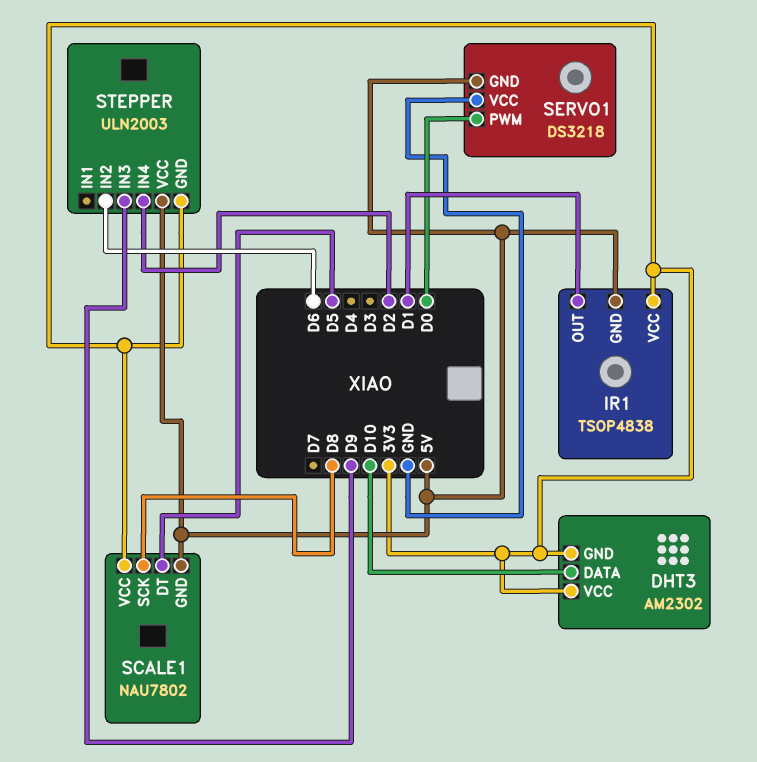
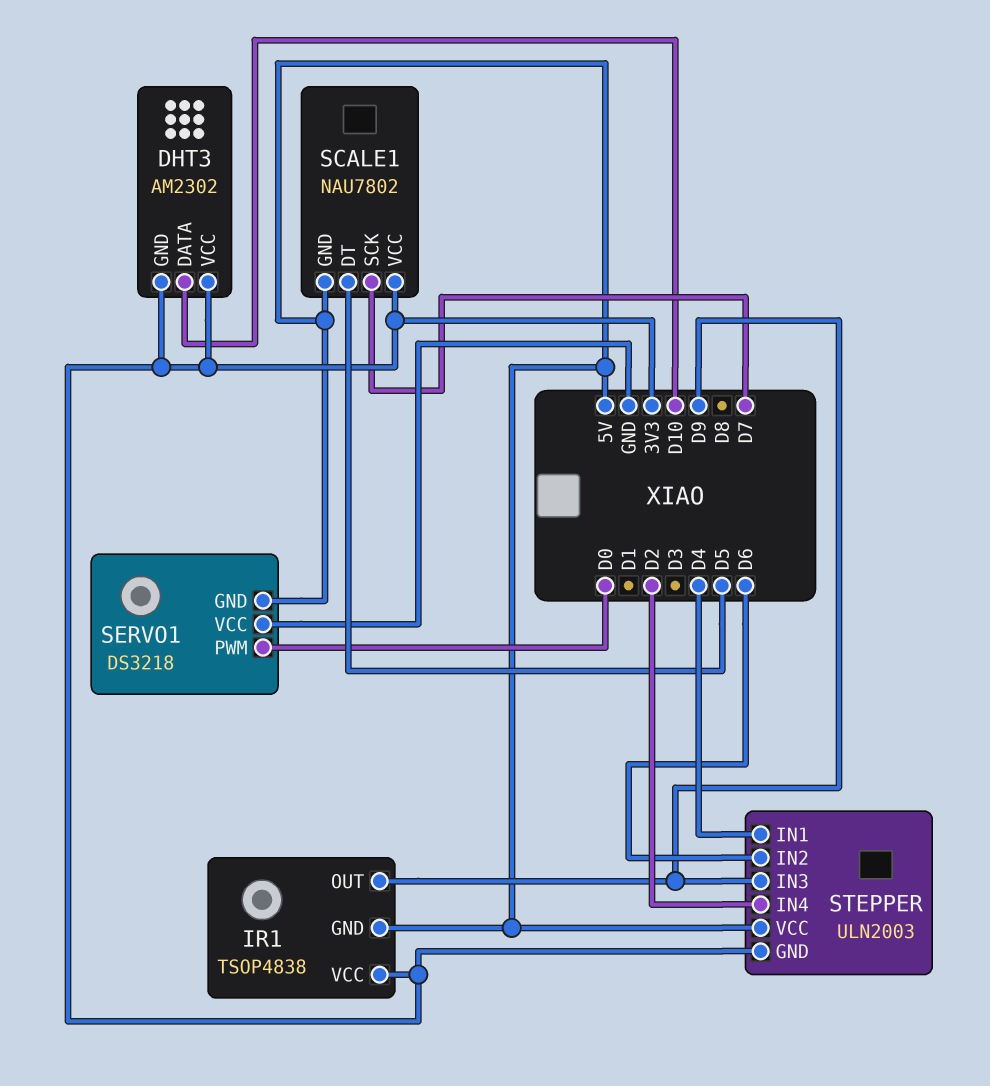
IR1 pin OUT: D1 -> D9
SCALE1 pin SCK: D8 -> D7
STEPPER pin IN1: none -> D4

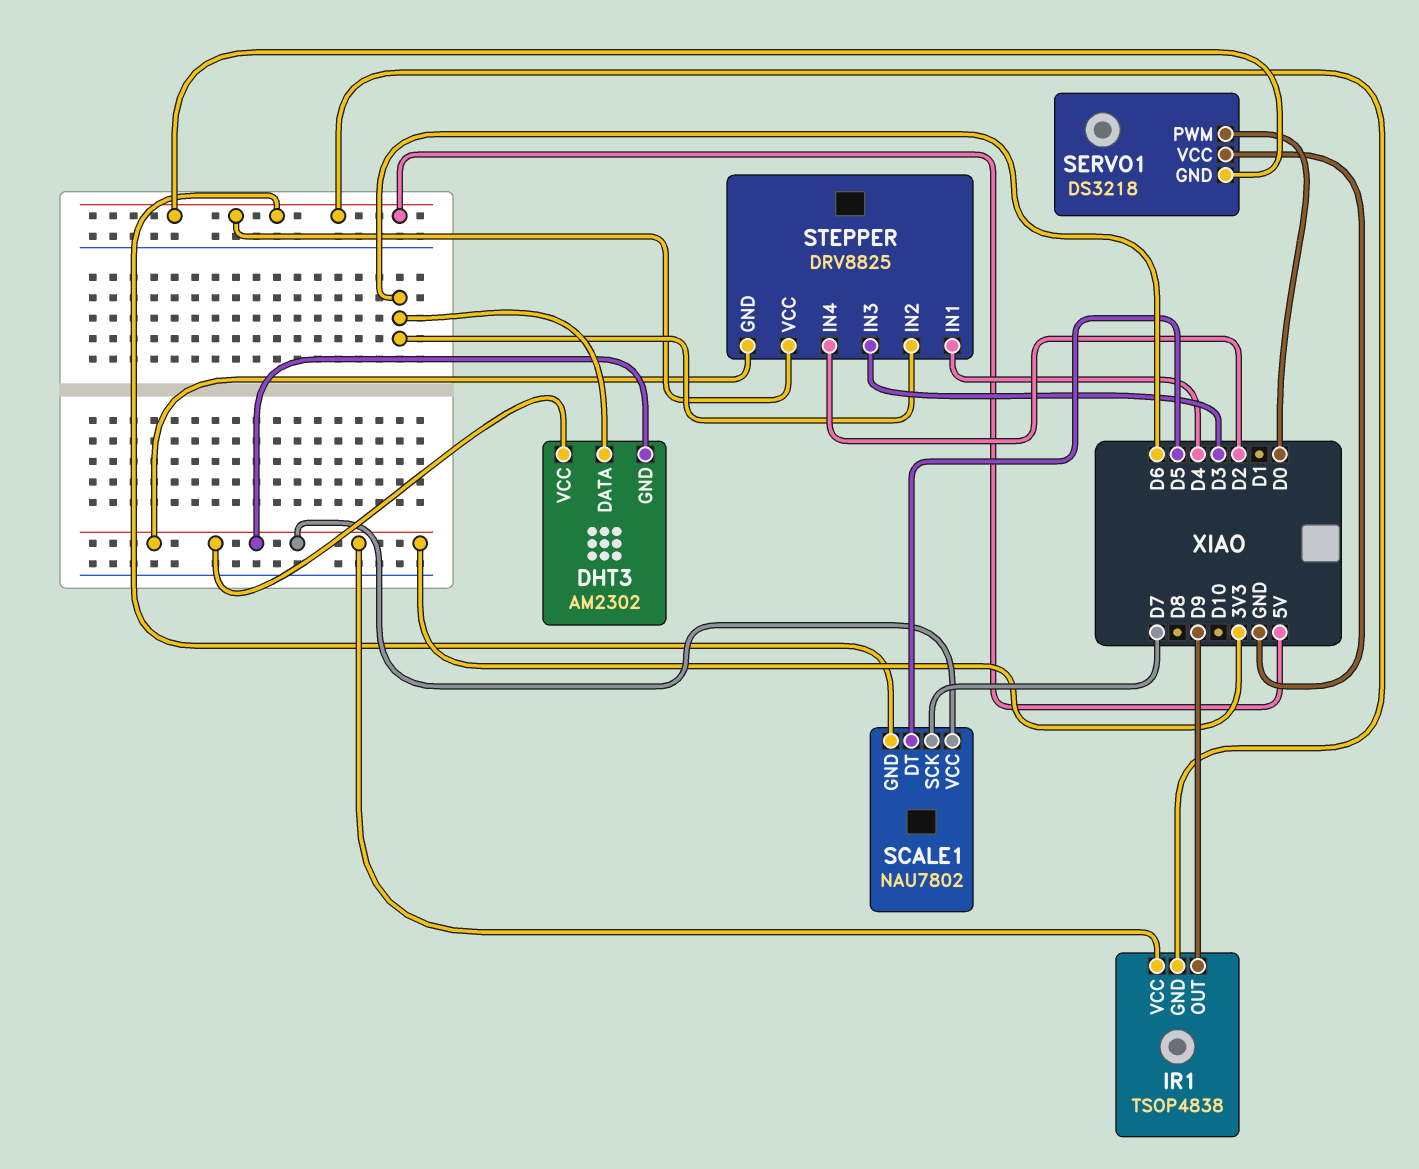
DHT3 pin DATA: D10 -> D6
STEPPER: ULN2003 -> DRV8825
STEPPER pin IN3: D9 -> D3

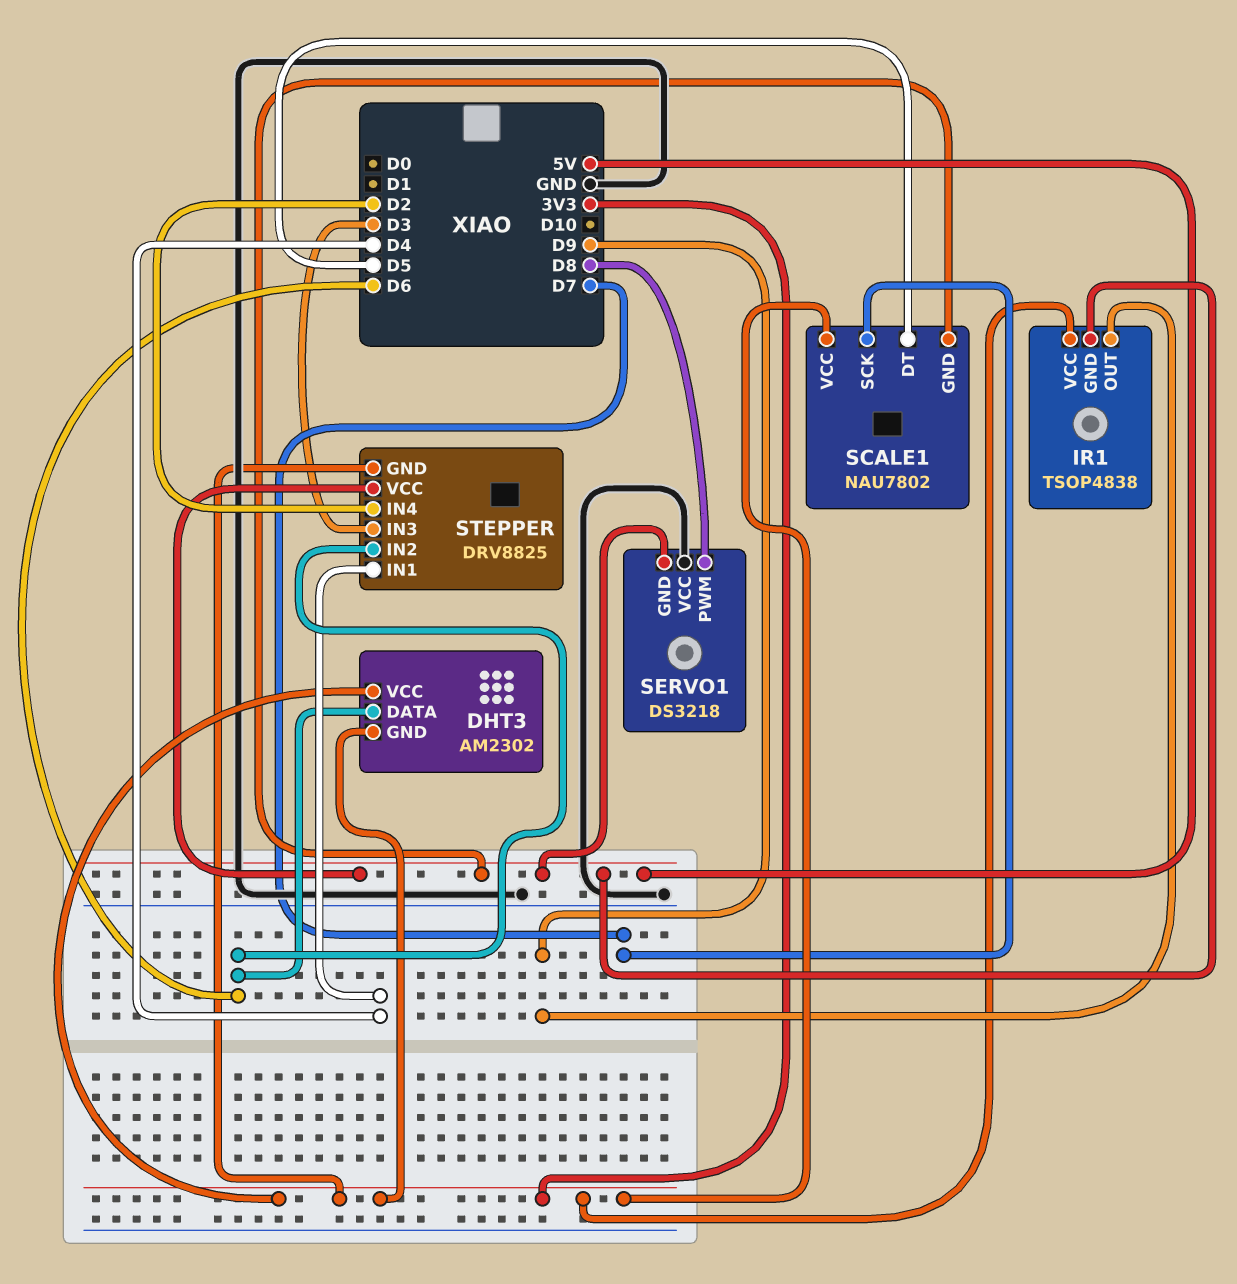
SERVO1 pin PWM: D0 -> D8

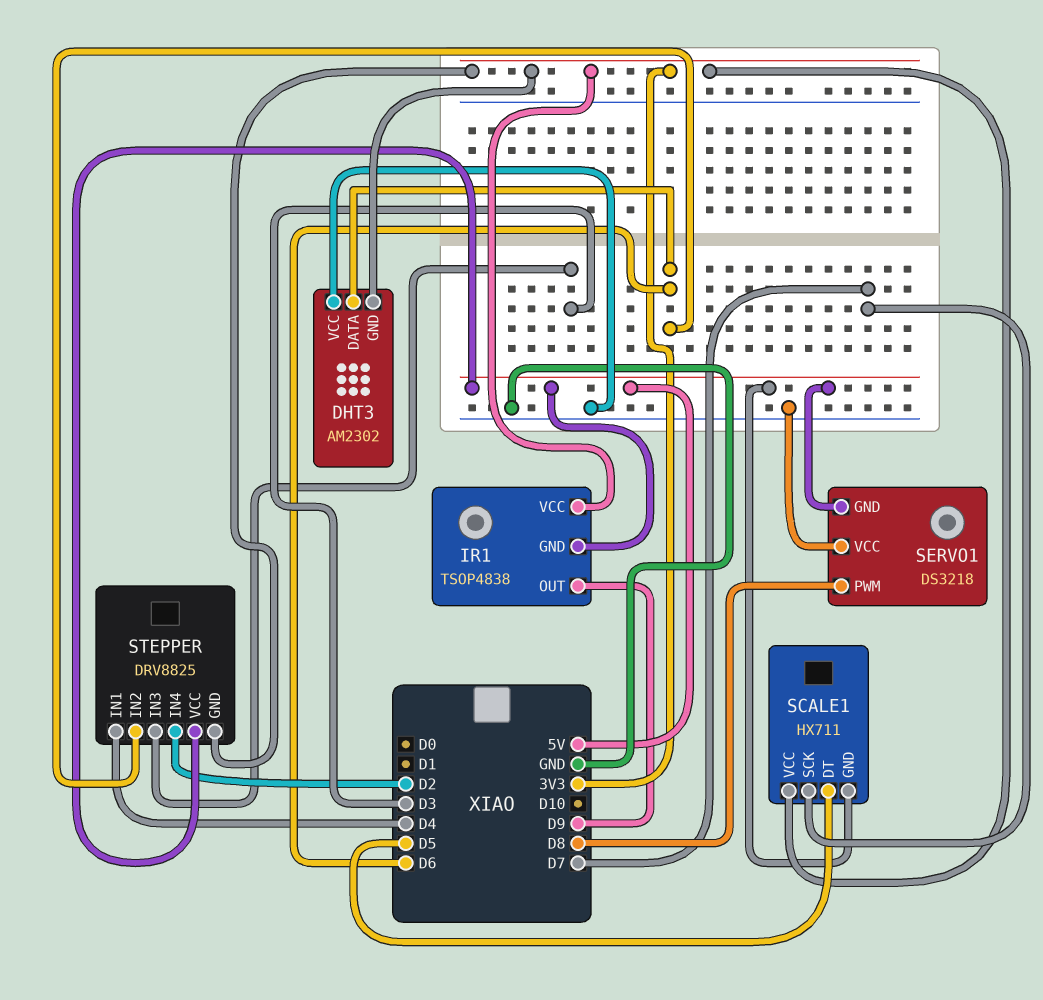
DHT3 pin VCC: 3V3 -> GND
SCALE1: NAU7802 -> HX711

